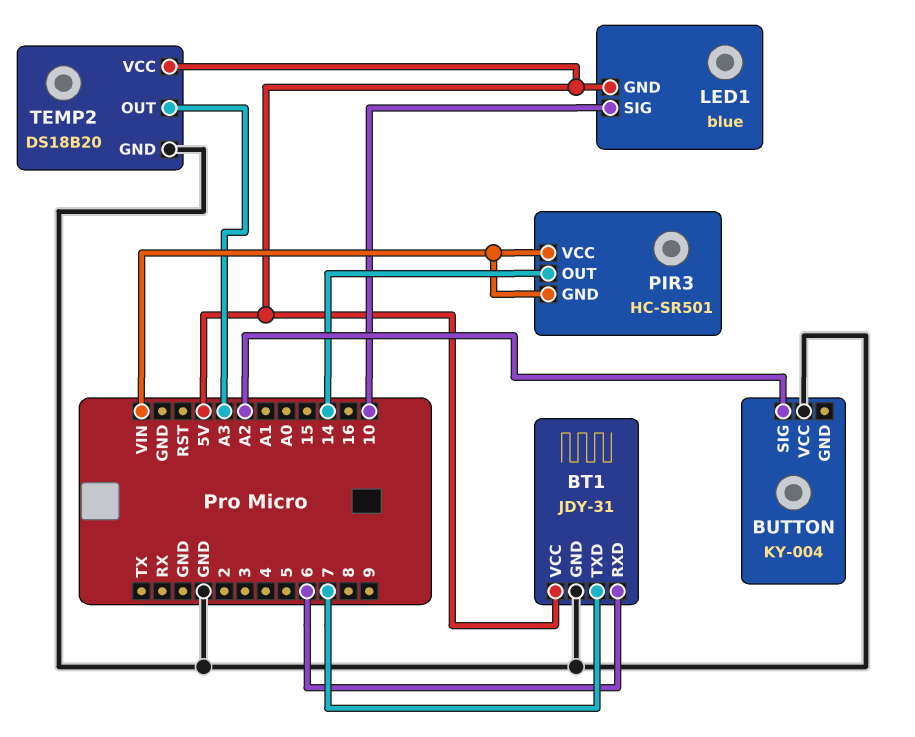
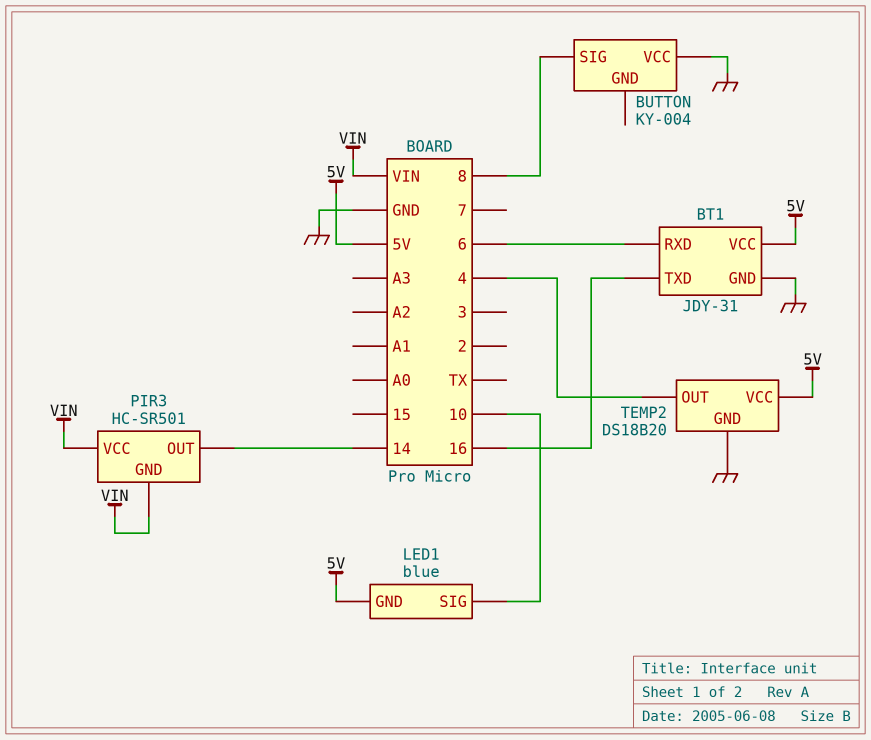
BT1 pin TXD: 7 -> 16
BUTTON pin SIG: A2 -> 8
TEMP2 pin OUT: A3 -> 4

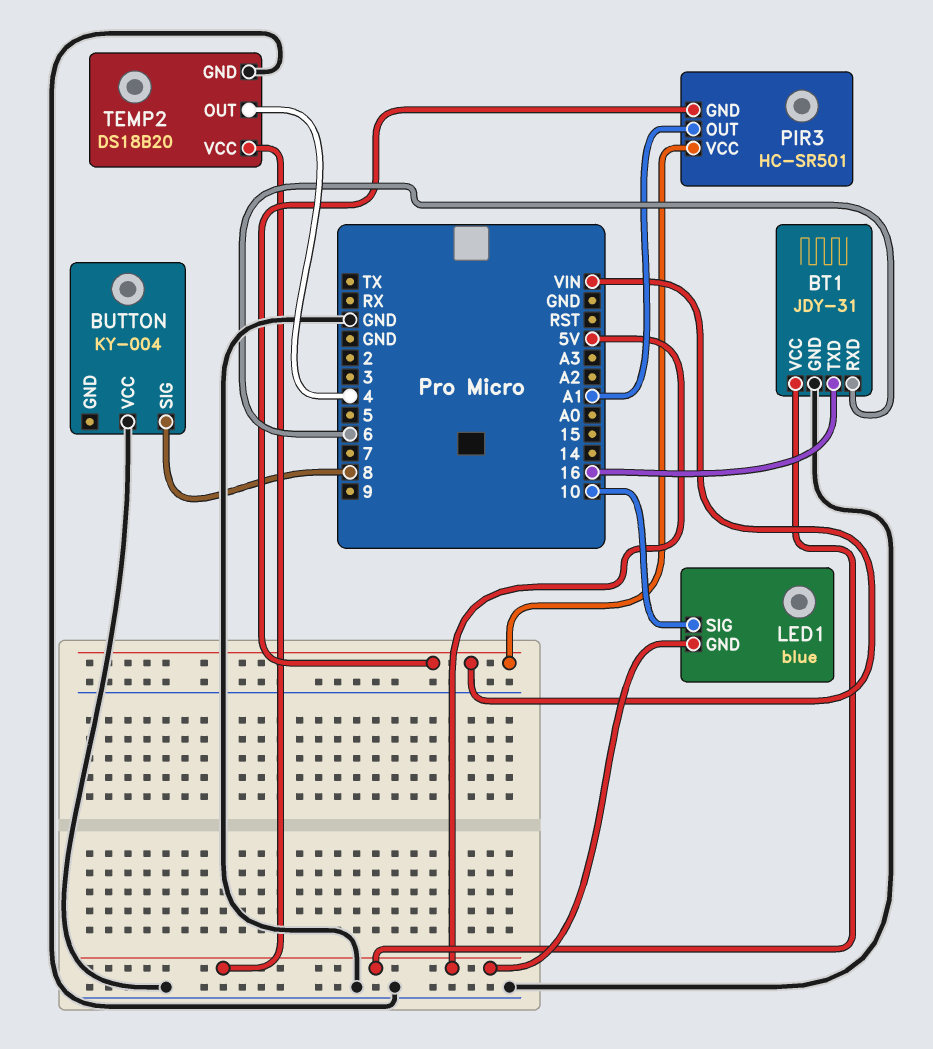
PIR3 pin OUT: 14 -> A1

